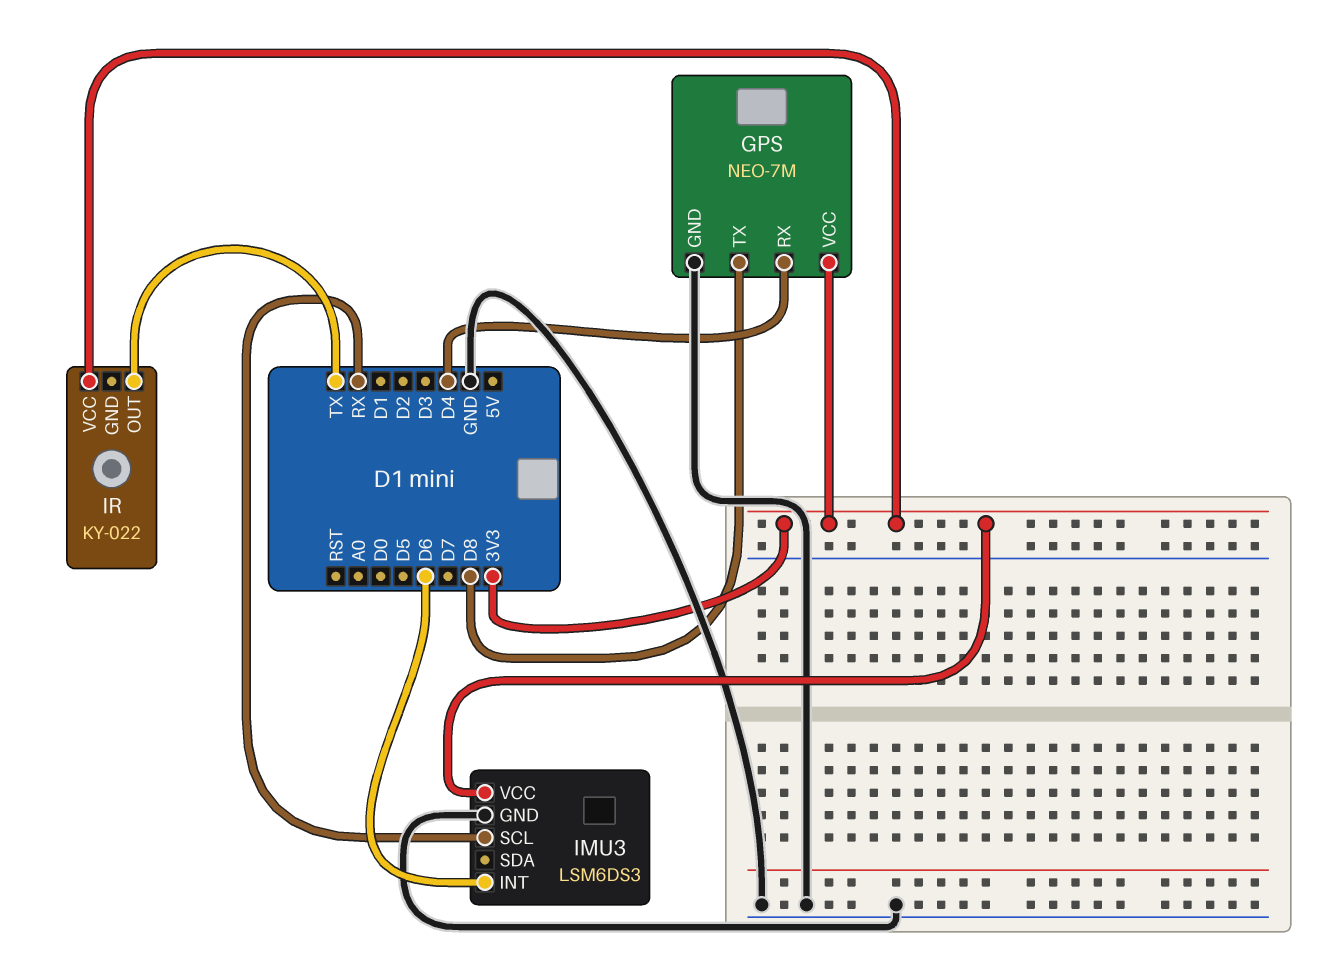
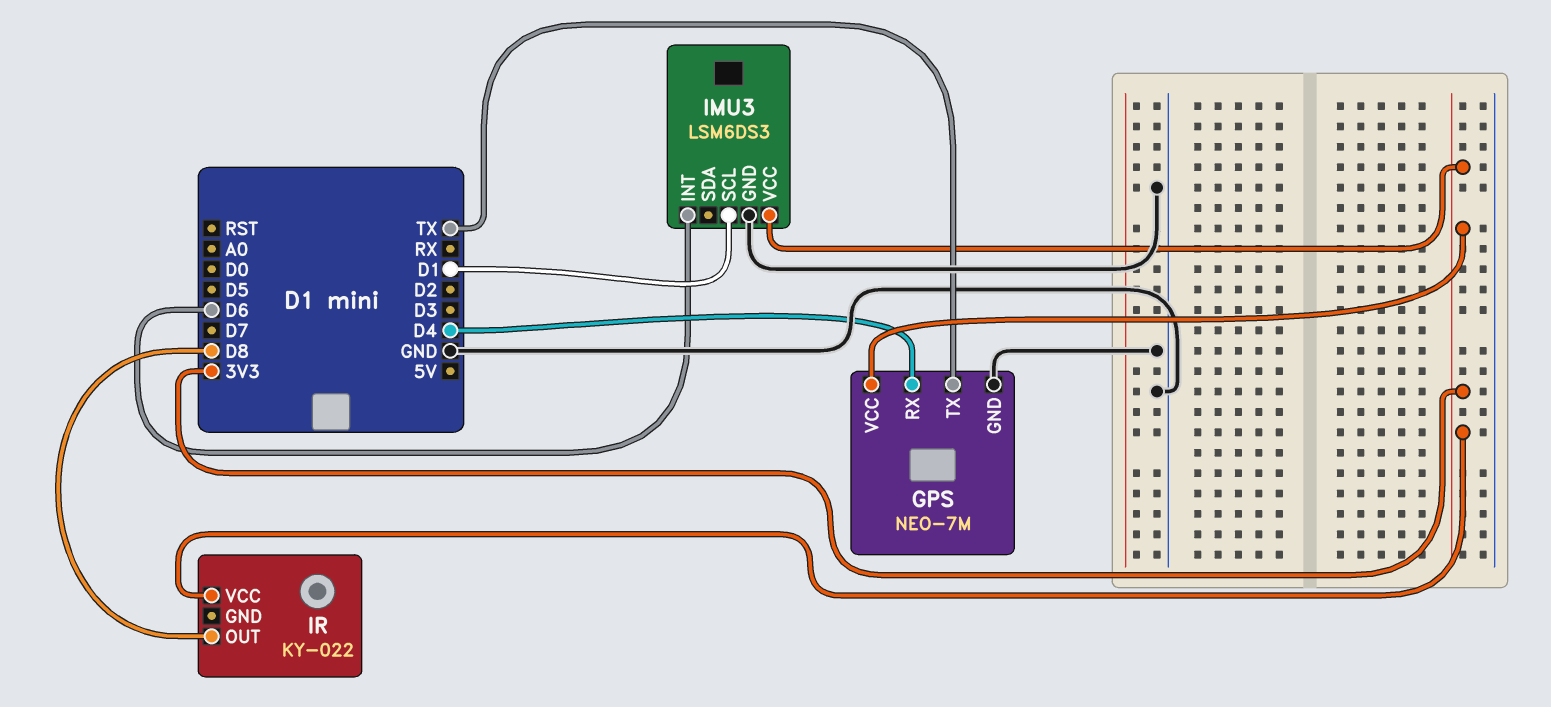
GPS pin TX: D8 -> TX
IMU3 pin SCL: RX -> D1
IR pin OUT: TX -> D8

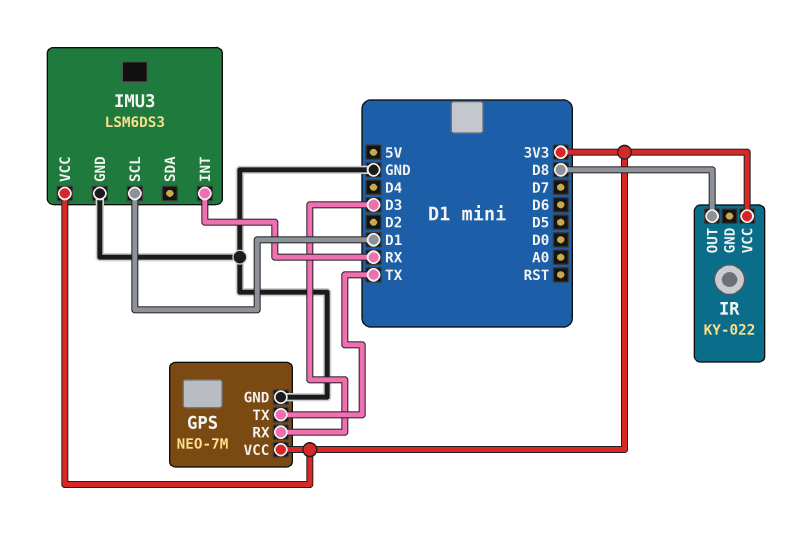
GPS pin RX: D4 -> D3
IMU3 pin INT: D6 -> RX

